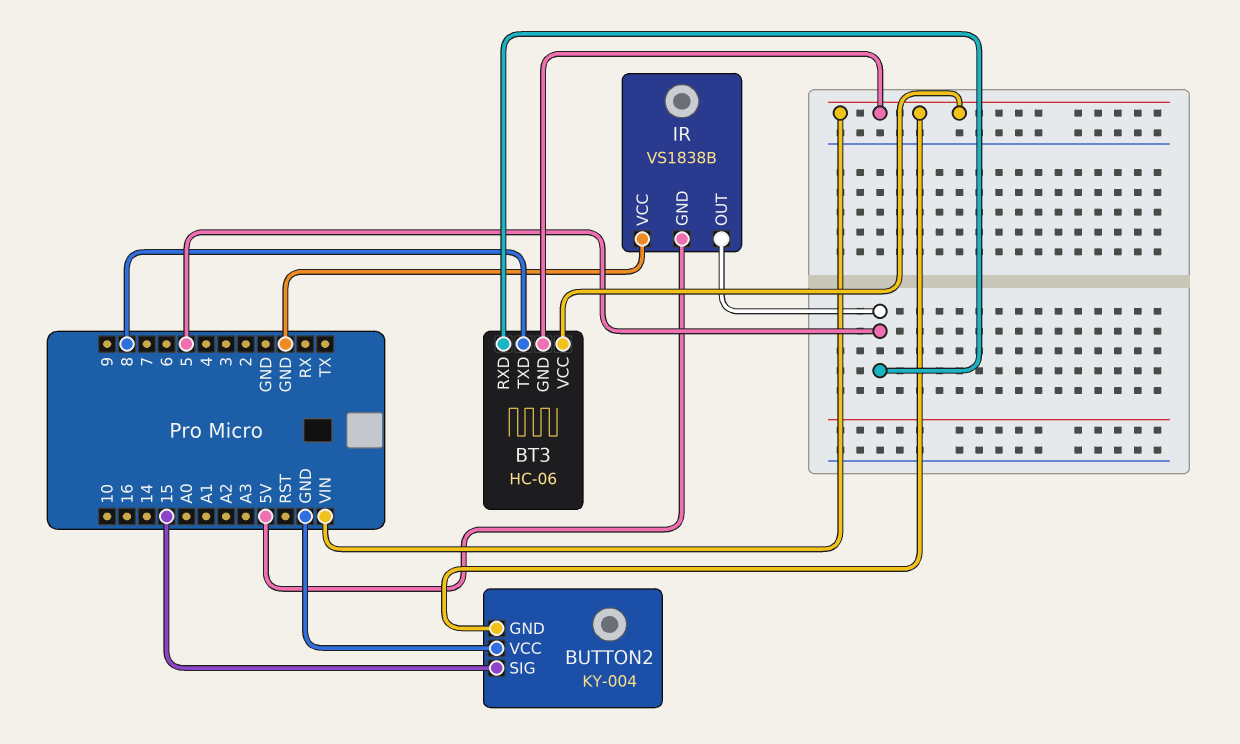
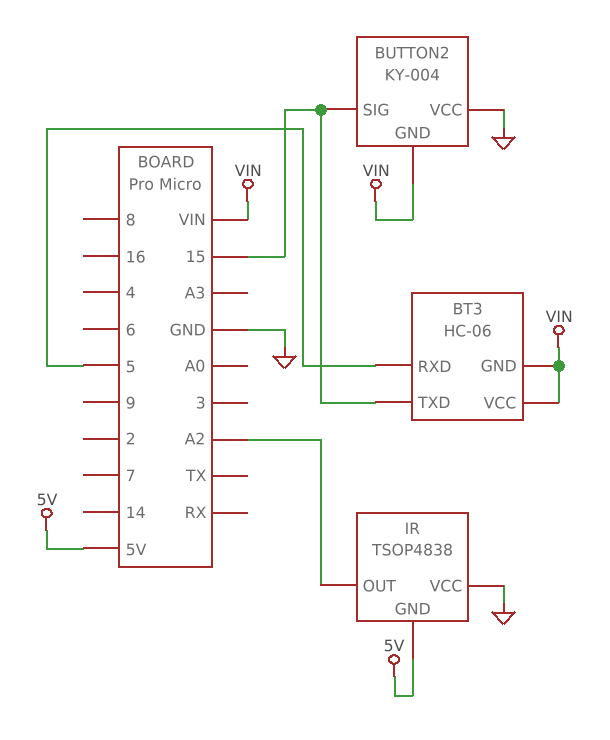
BT3 pin TXD: 8 -> 15
IR: VS1838B -> TSOP4838
IR pin OUT: 5 -> A2

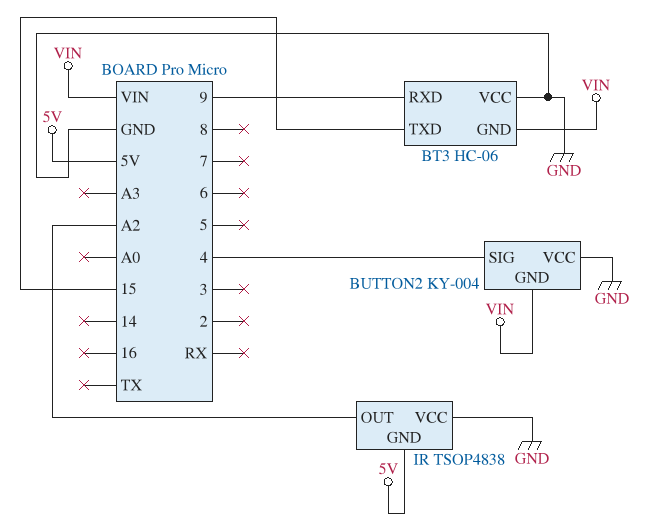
BT3 pin RXD: 5 -> 9
BT3 pin VCC: VIN -> GND
BUTTON2 pin SIG: 15 -> 4

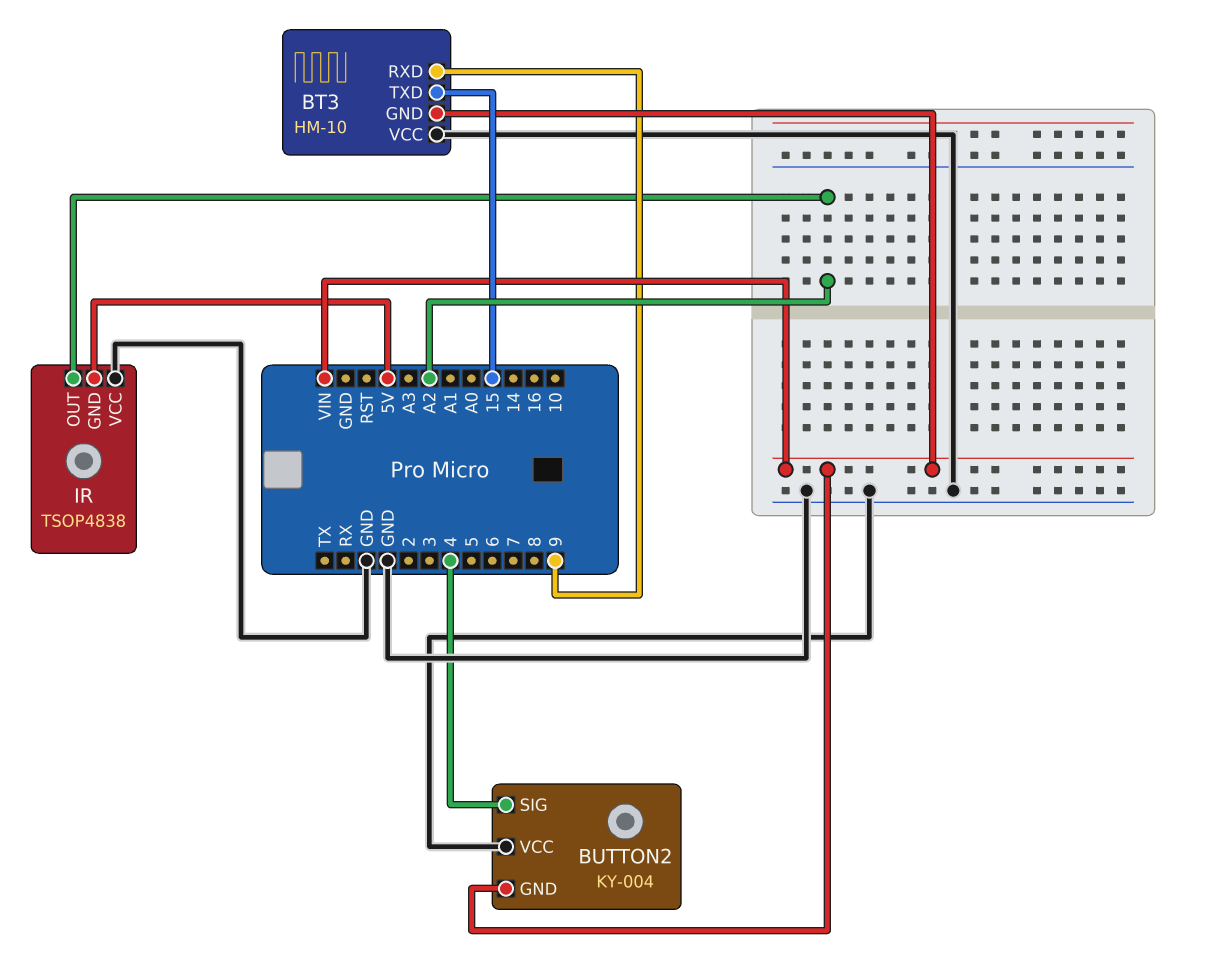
BT3: HC-06 -> HM-10

